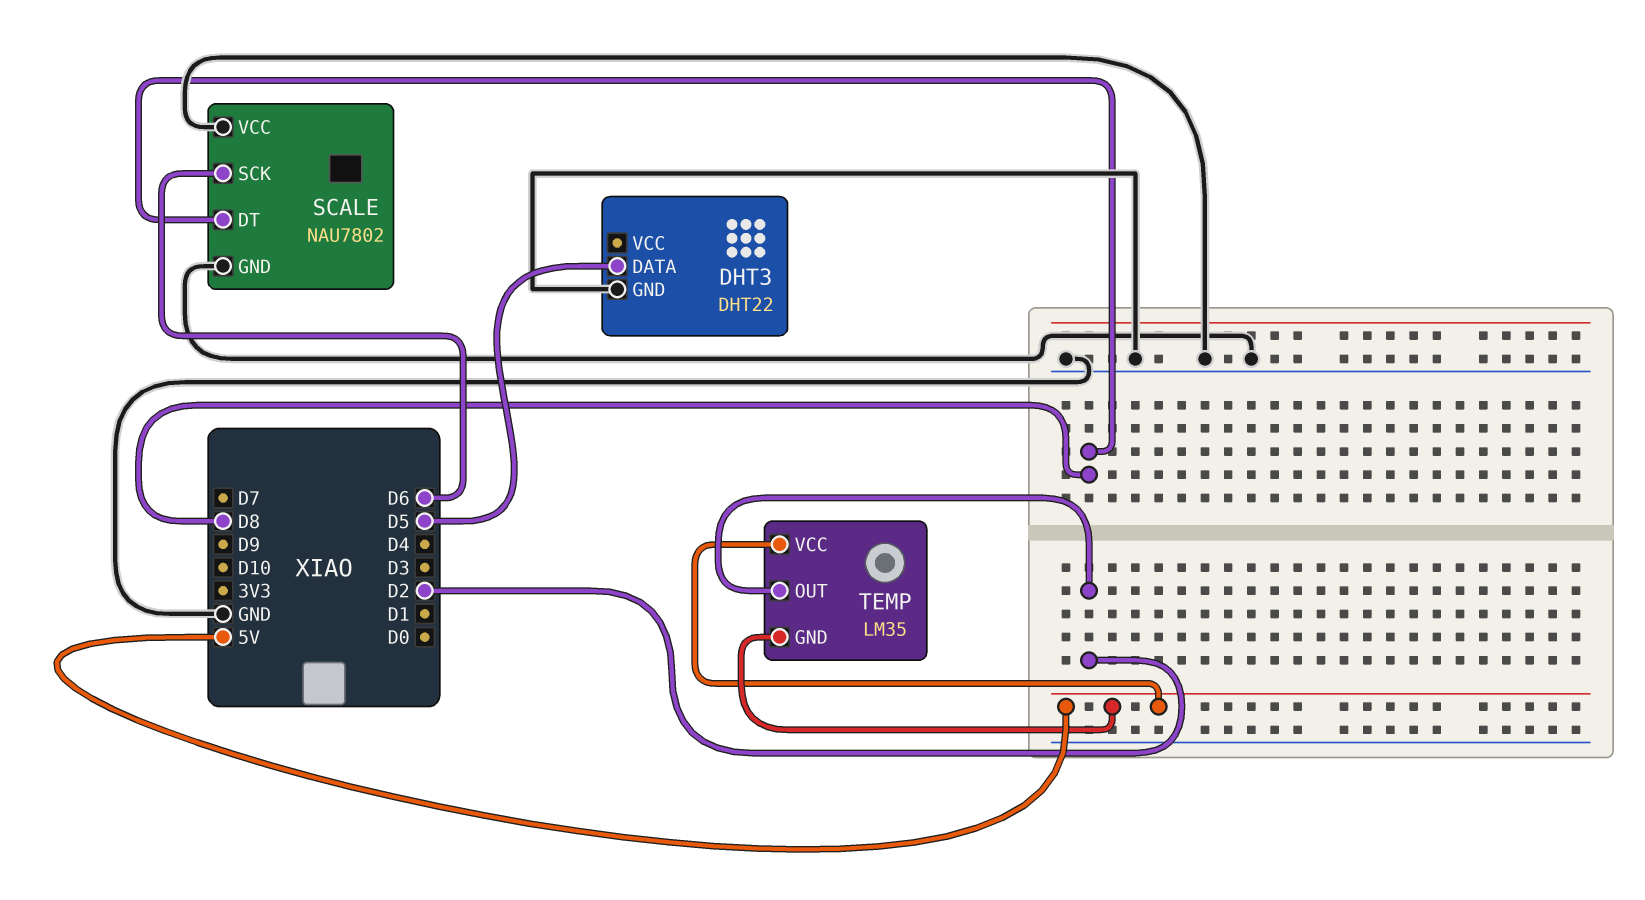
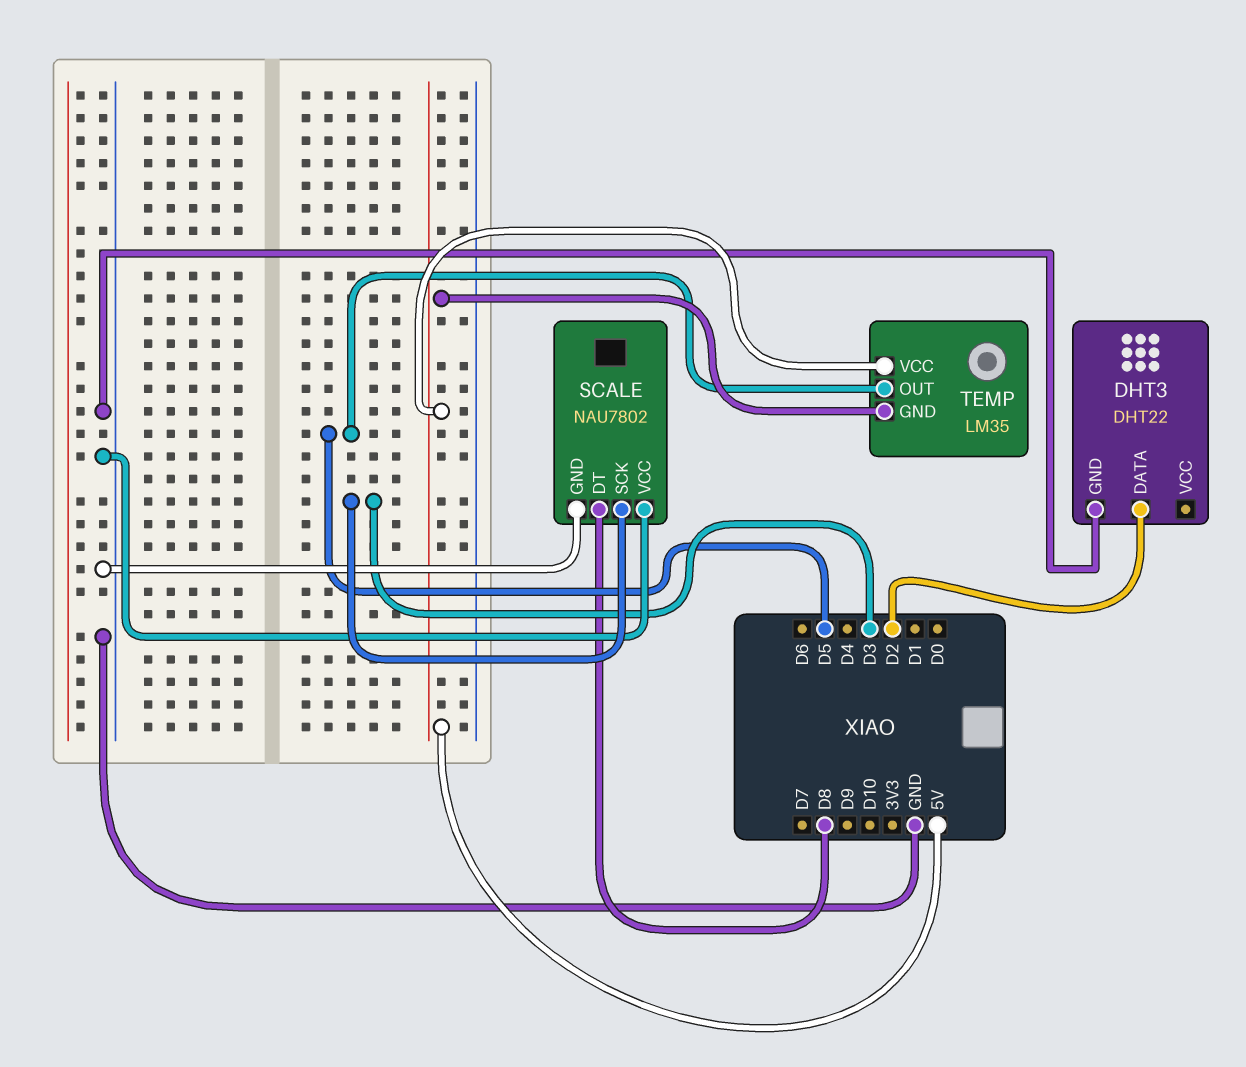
DHT3 pin DATA: D5 -> D2
SCALE pin SCK: D6 -> D3
TEMP pin OUT: D2 -> D5

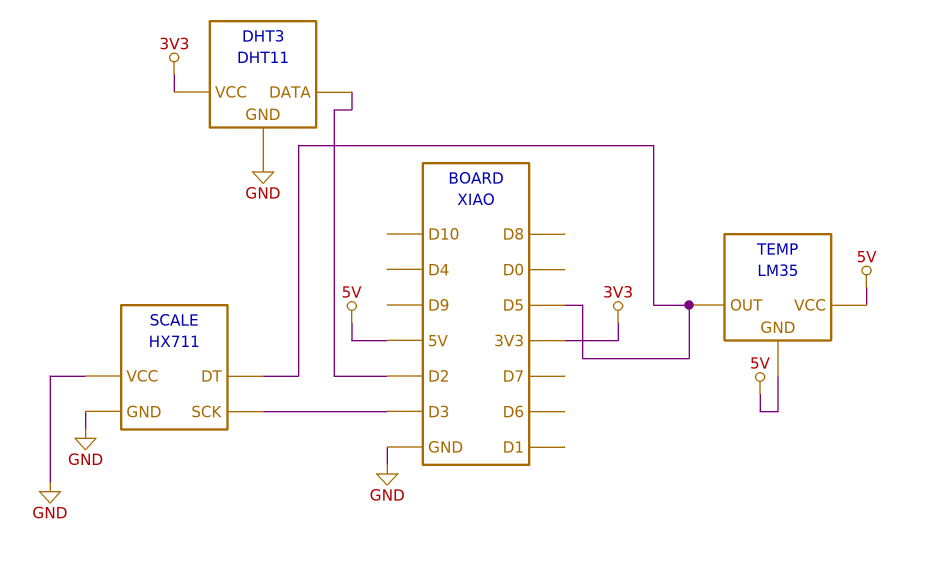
DHT3: DHT22 -> DHT11
DHT3 pin VCC: none -> 3V3
SCALE: NAU7802 -> HX711
SCALE pin DT: D8 -> D5

